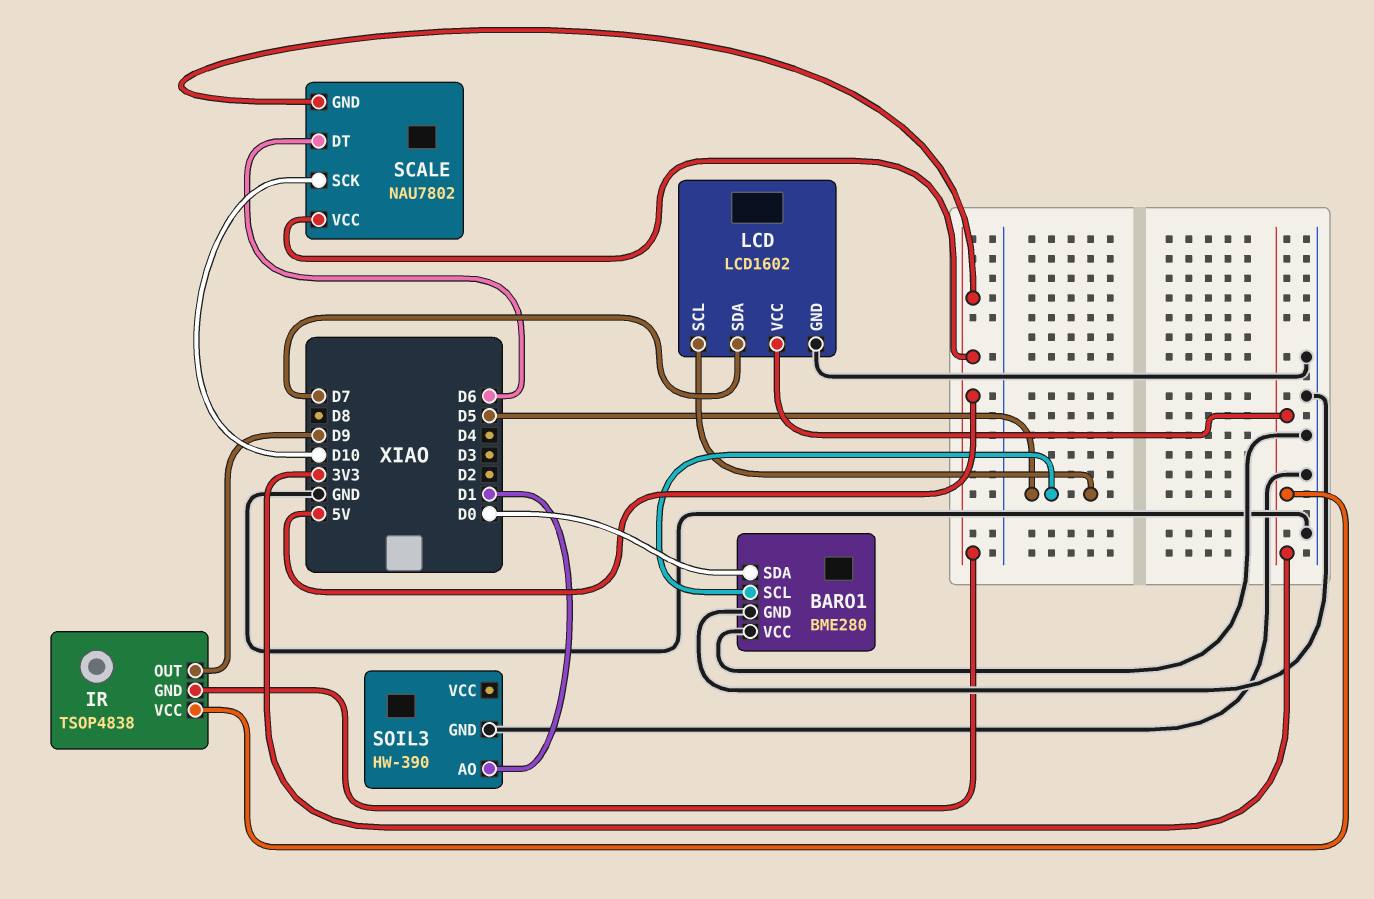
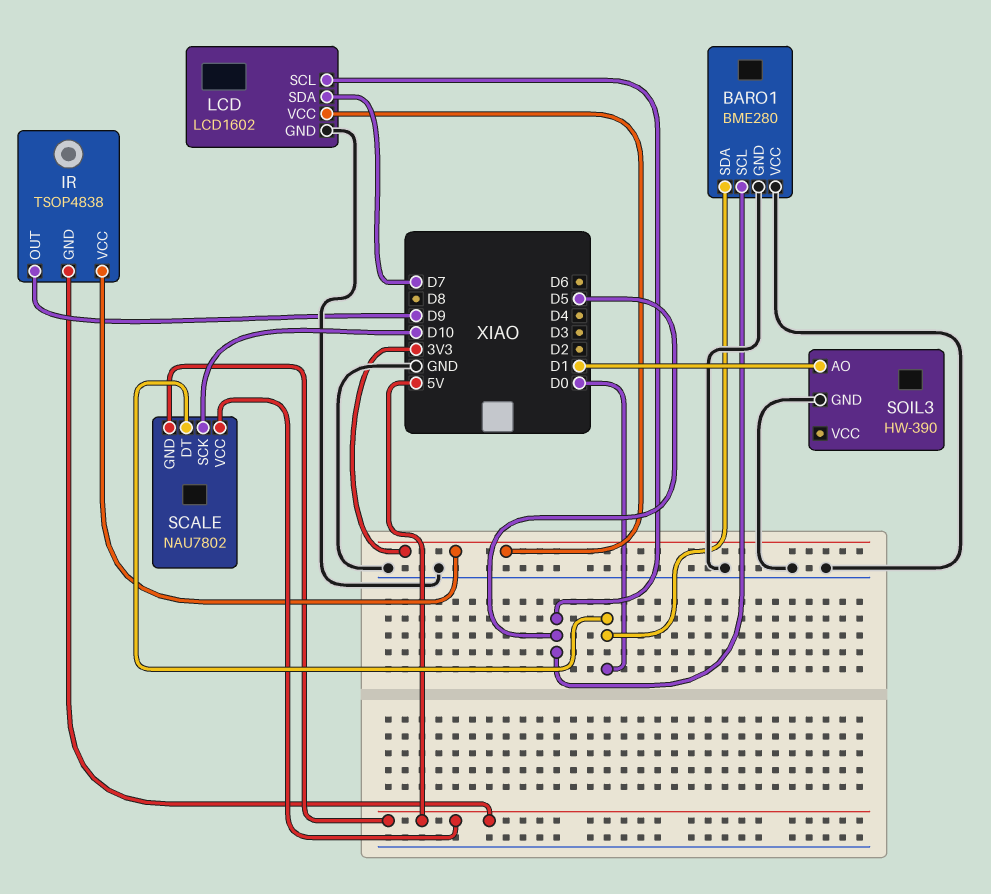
SCALE pin DT: D6 -> D0

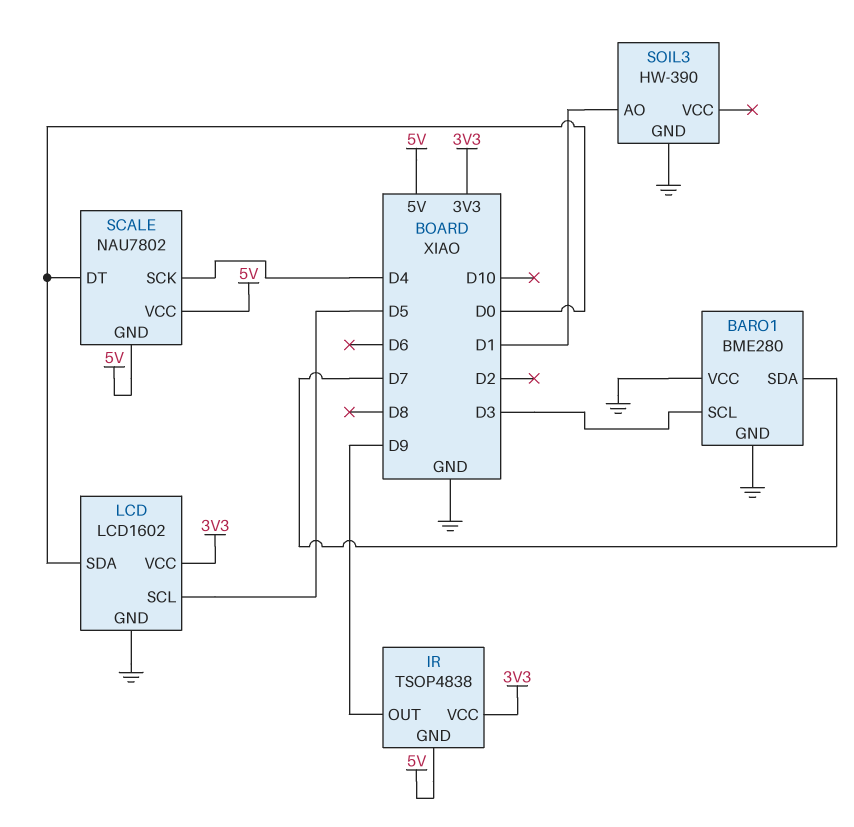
BARO1 pin SCL: D5 -> D3
BARO1 pin SDA: D0 -> D7
LCD pin SDA: D7 -> D0
SCALE pin SCK: D10 -> D4

